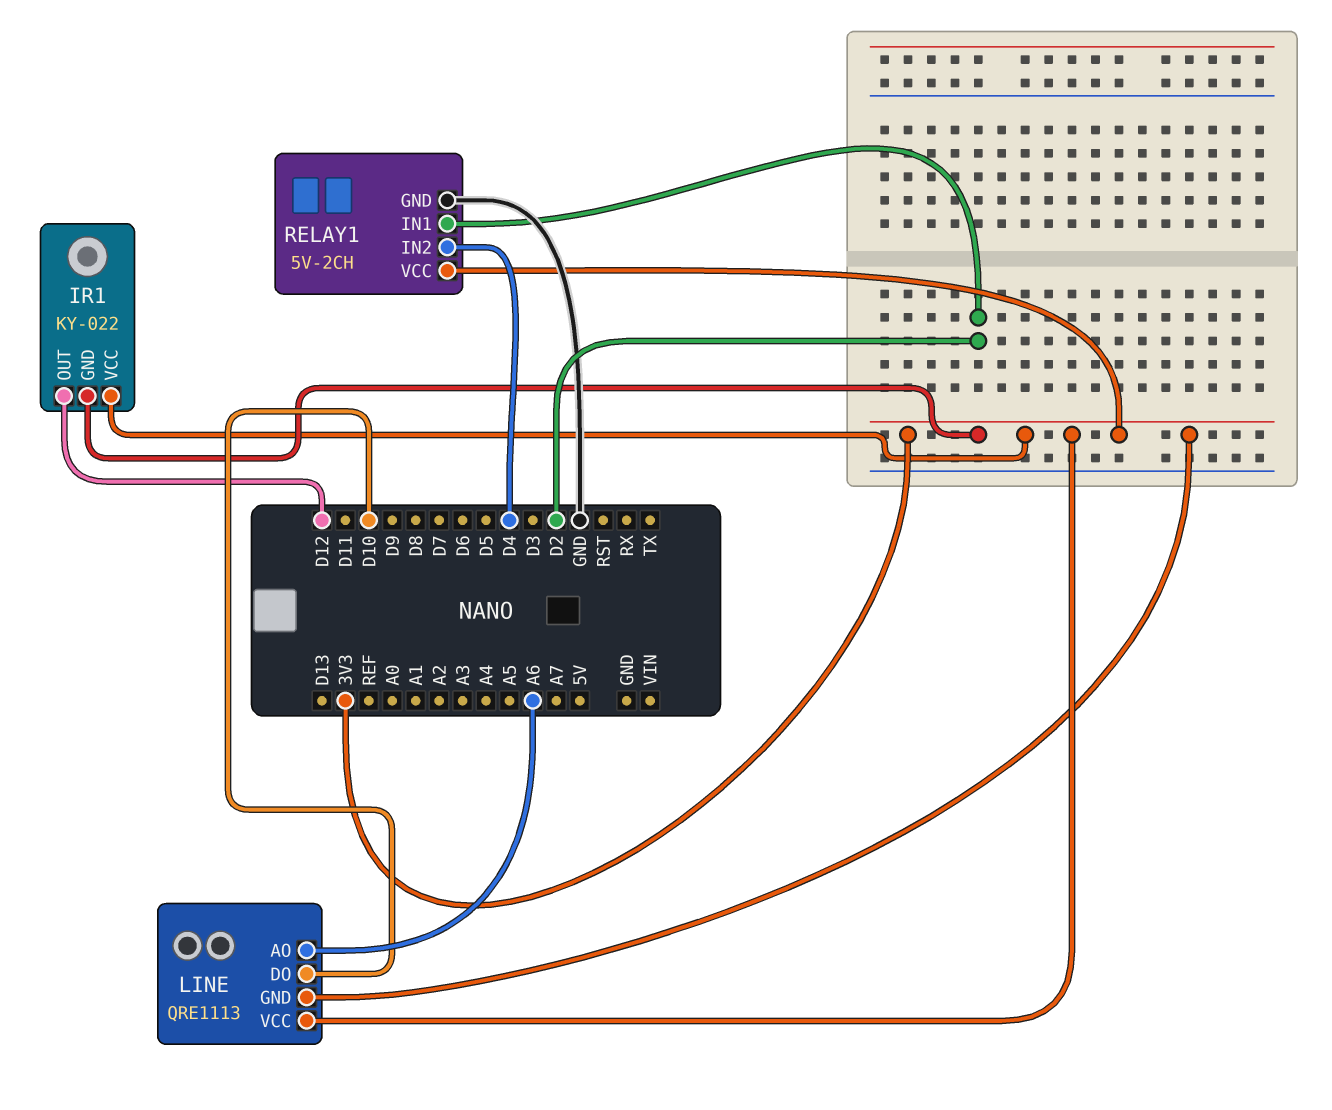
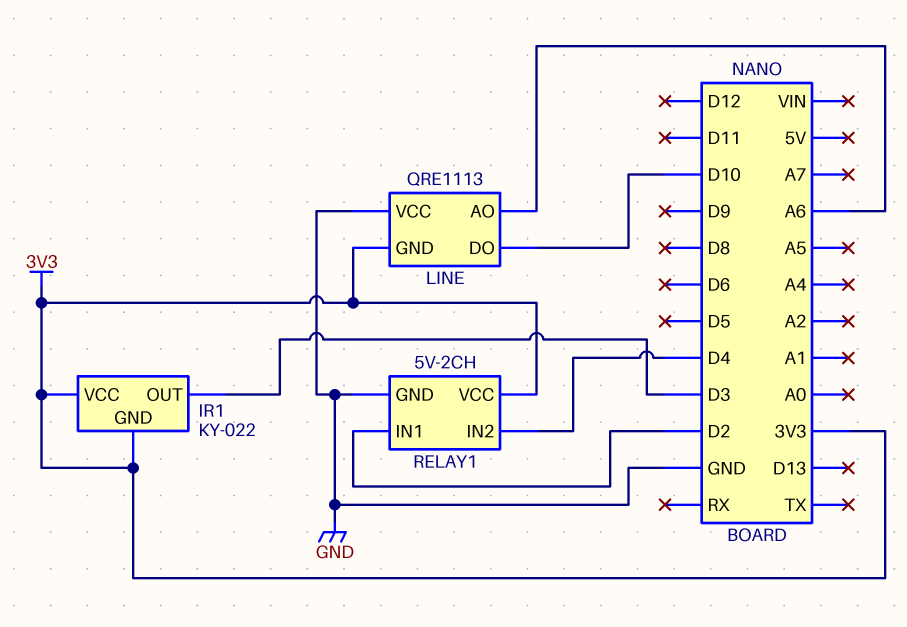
IR1 pin OUT: D12 -> D3
LINE pin VCC: 3V3 -> GND

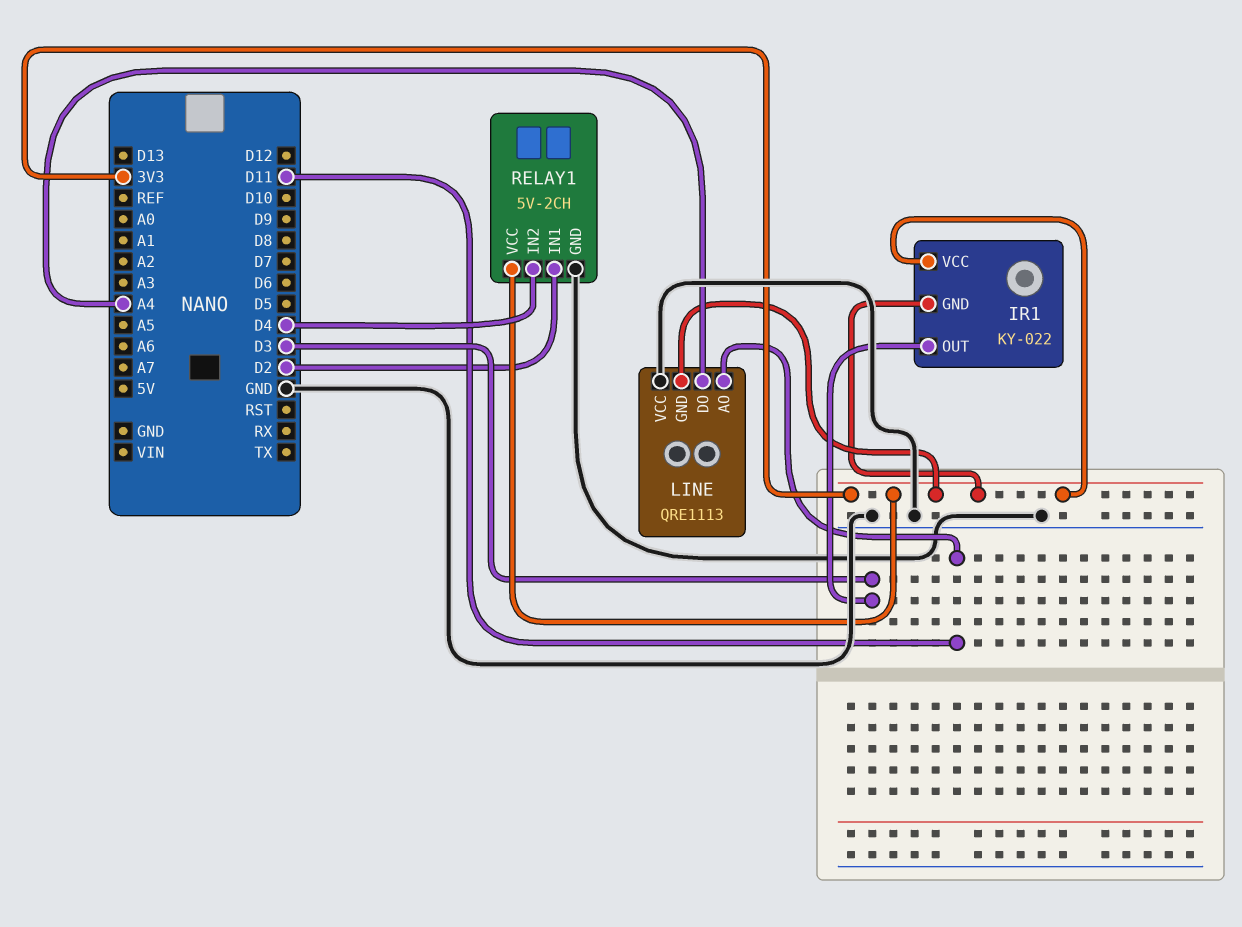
LINE pin AO: A6 -> D11
LINE pin DO: D10 -> A4

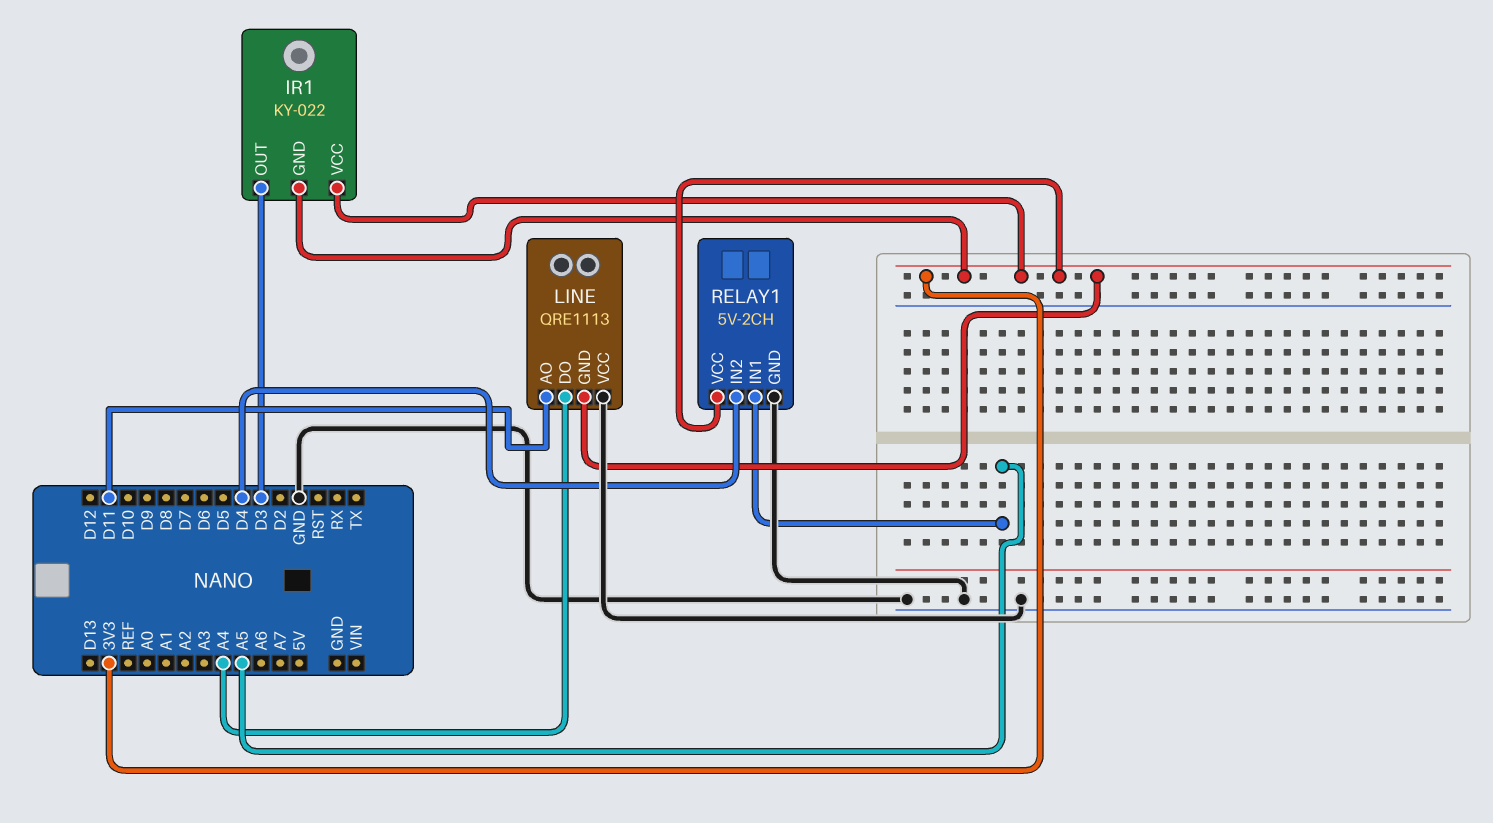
RELAY1 pin IN1: D2 -> A5

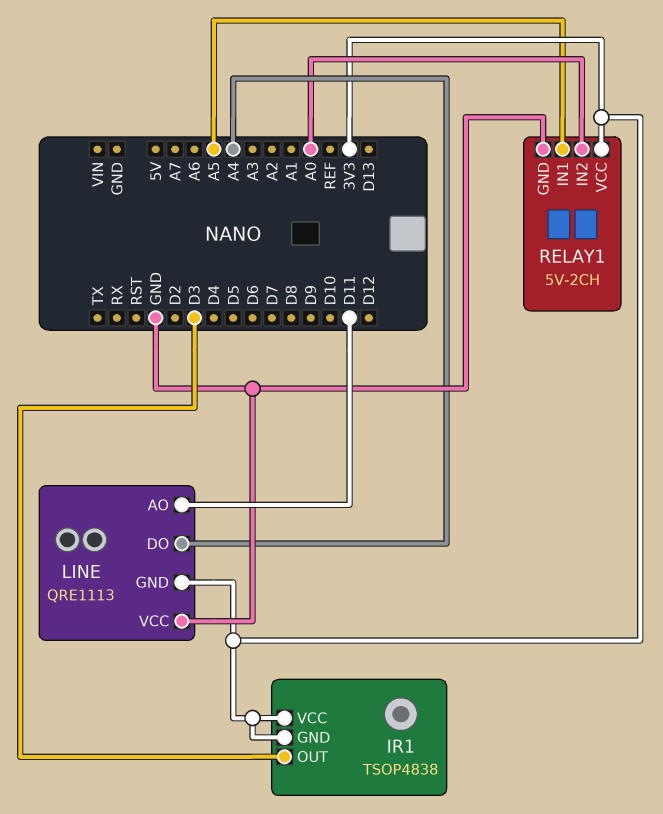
IR1: KY-022 -> TSOP4838
RELAY1 pin IN2: D4 -> A0

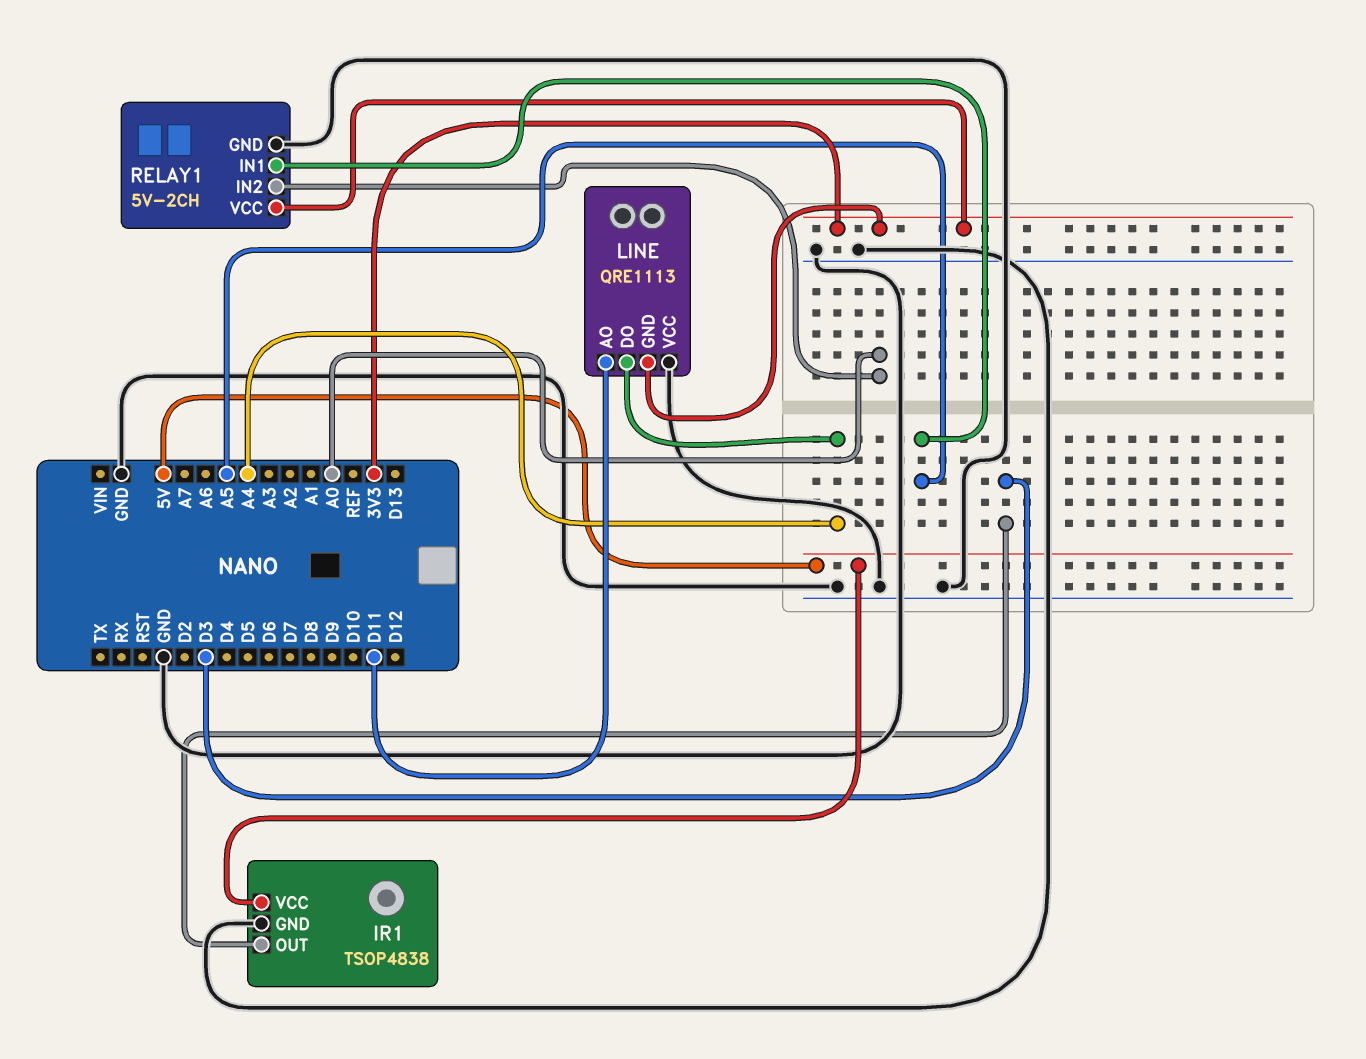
IR1 pin GND: 3V3 -> GND
IR1 pin VCC: 3V3 -> 5V

